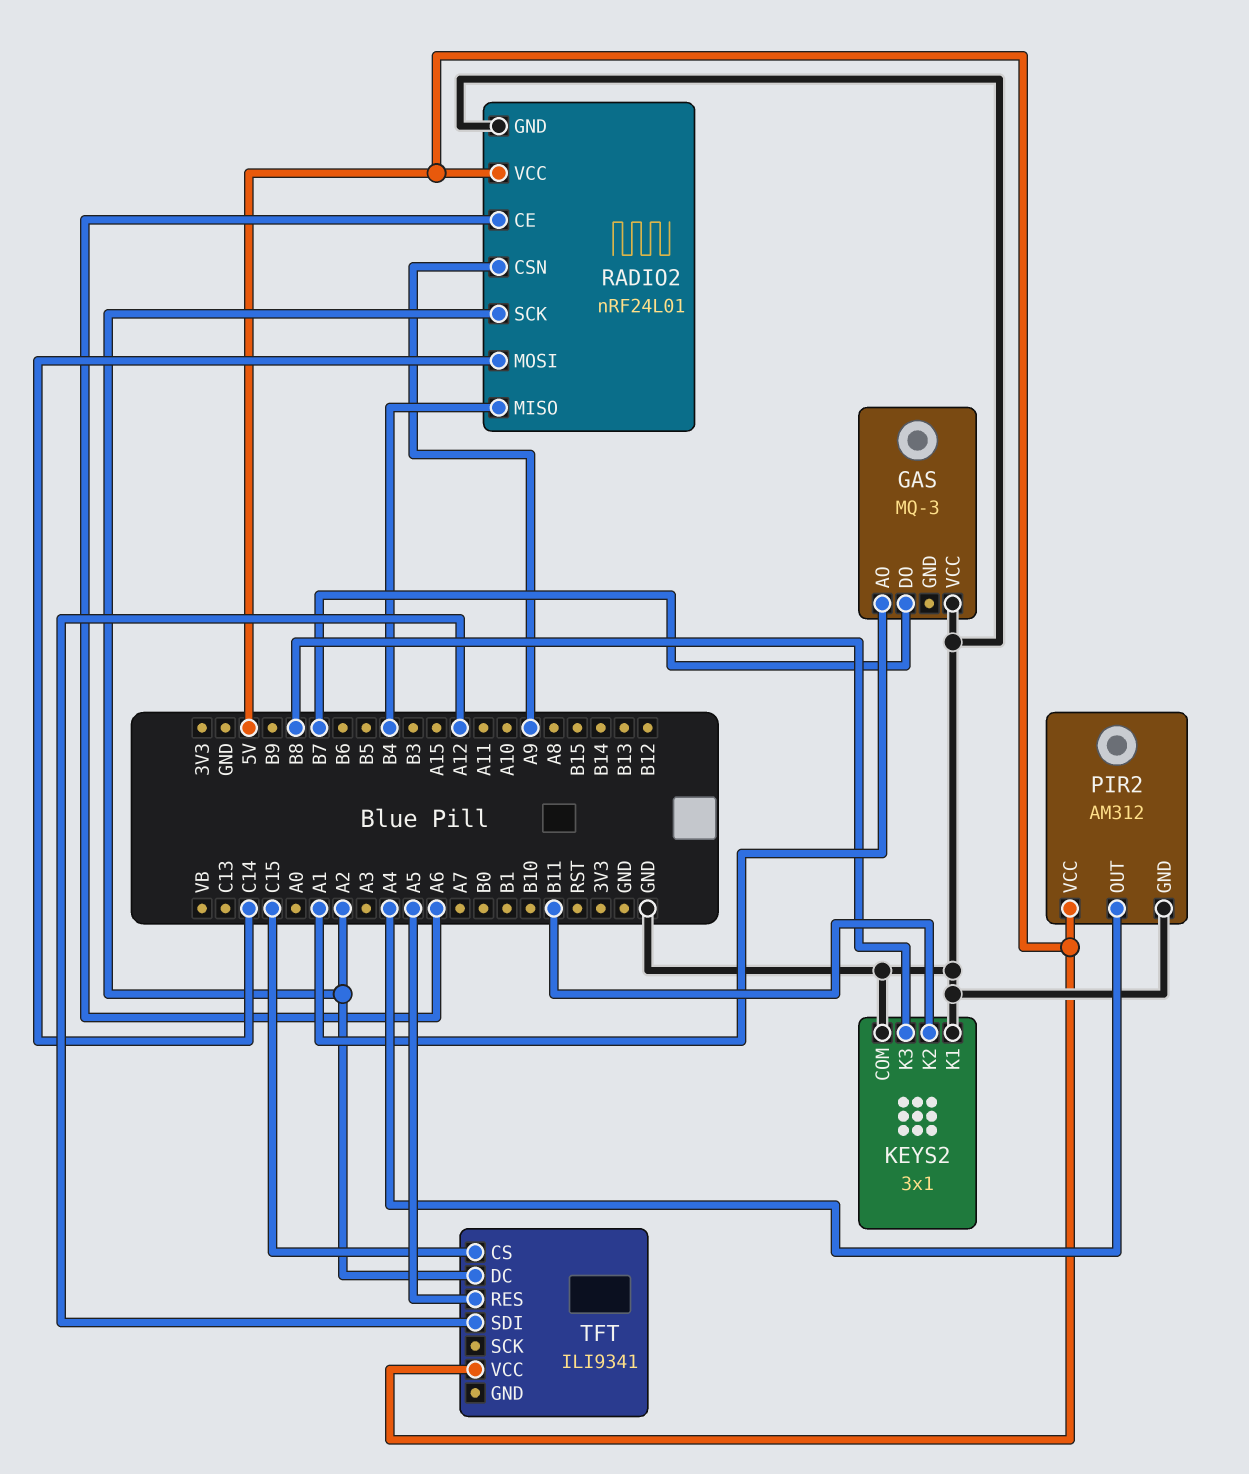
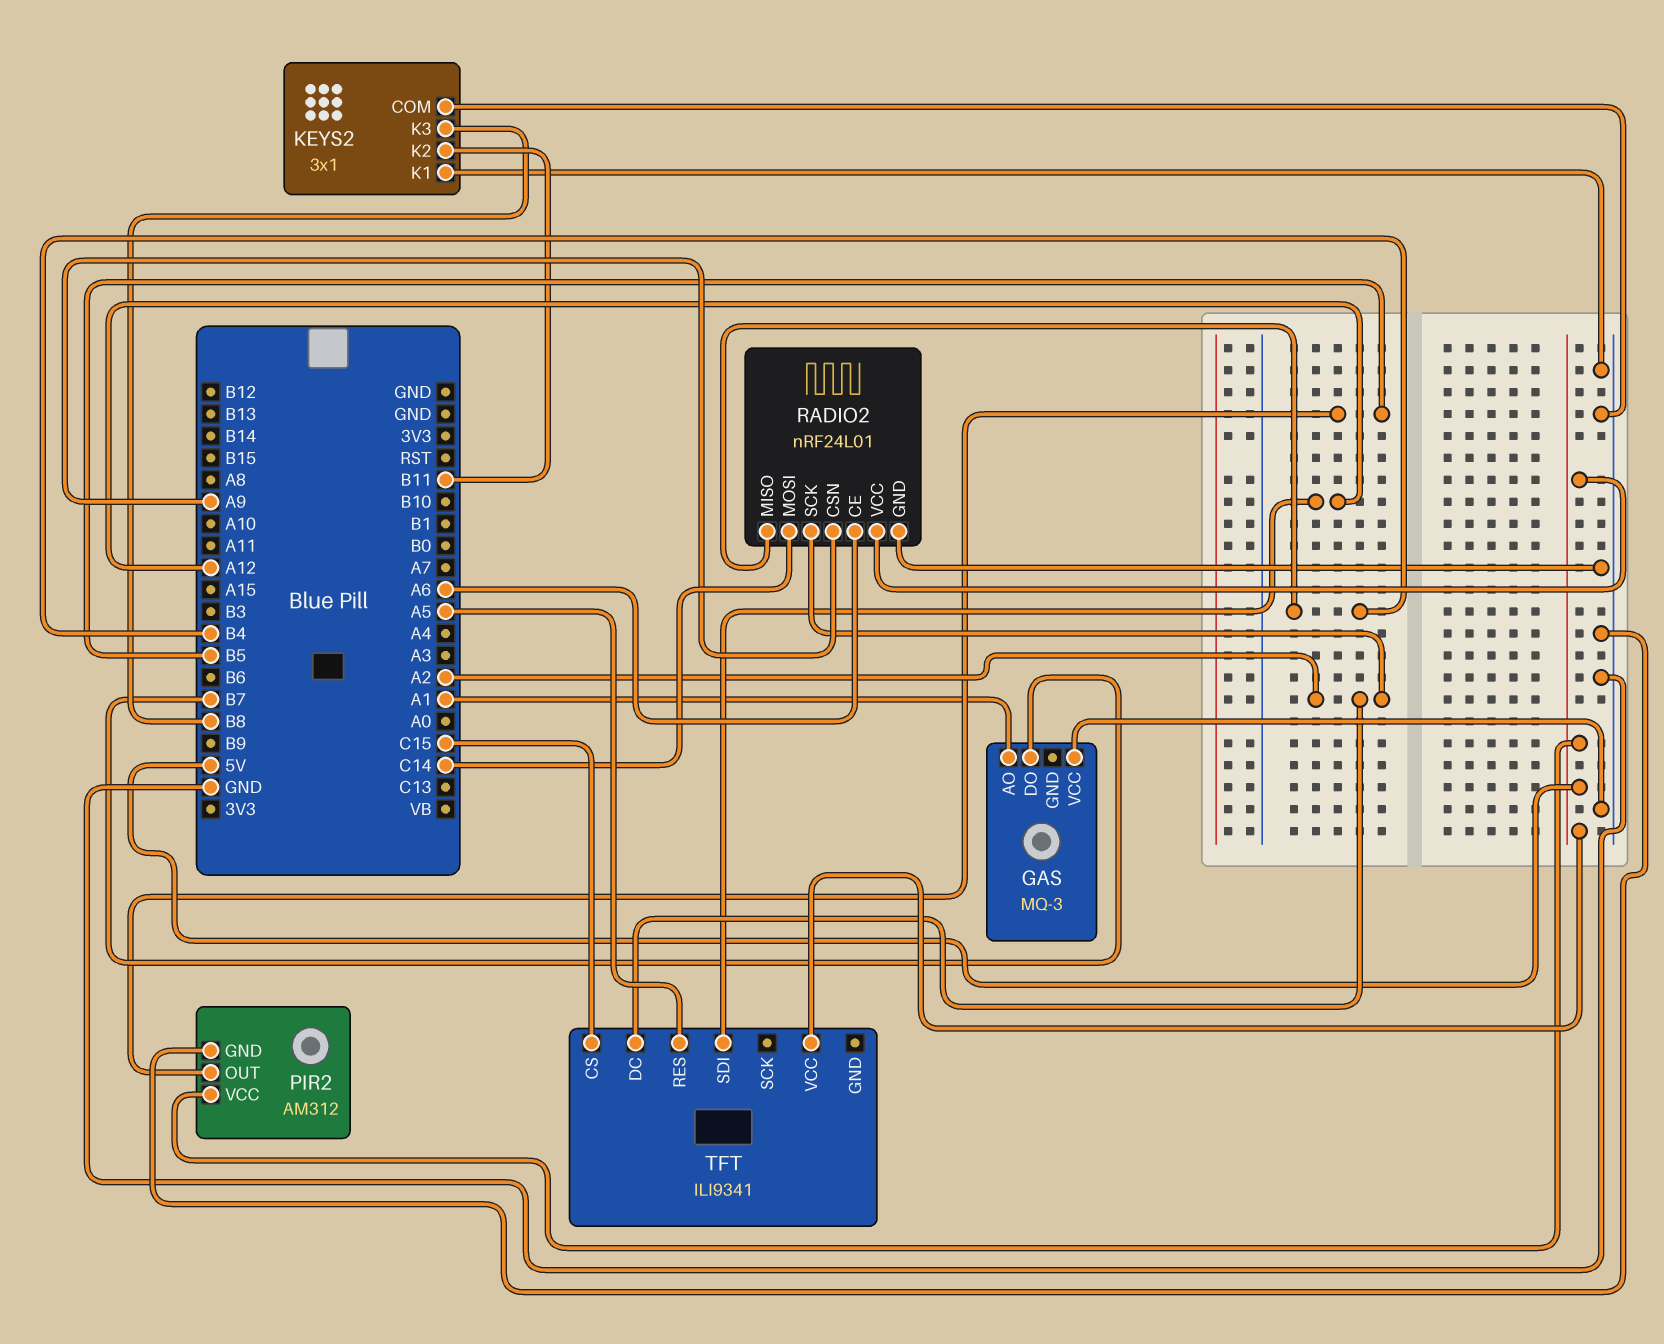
PIR2 pin OUT: A4 -> B5

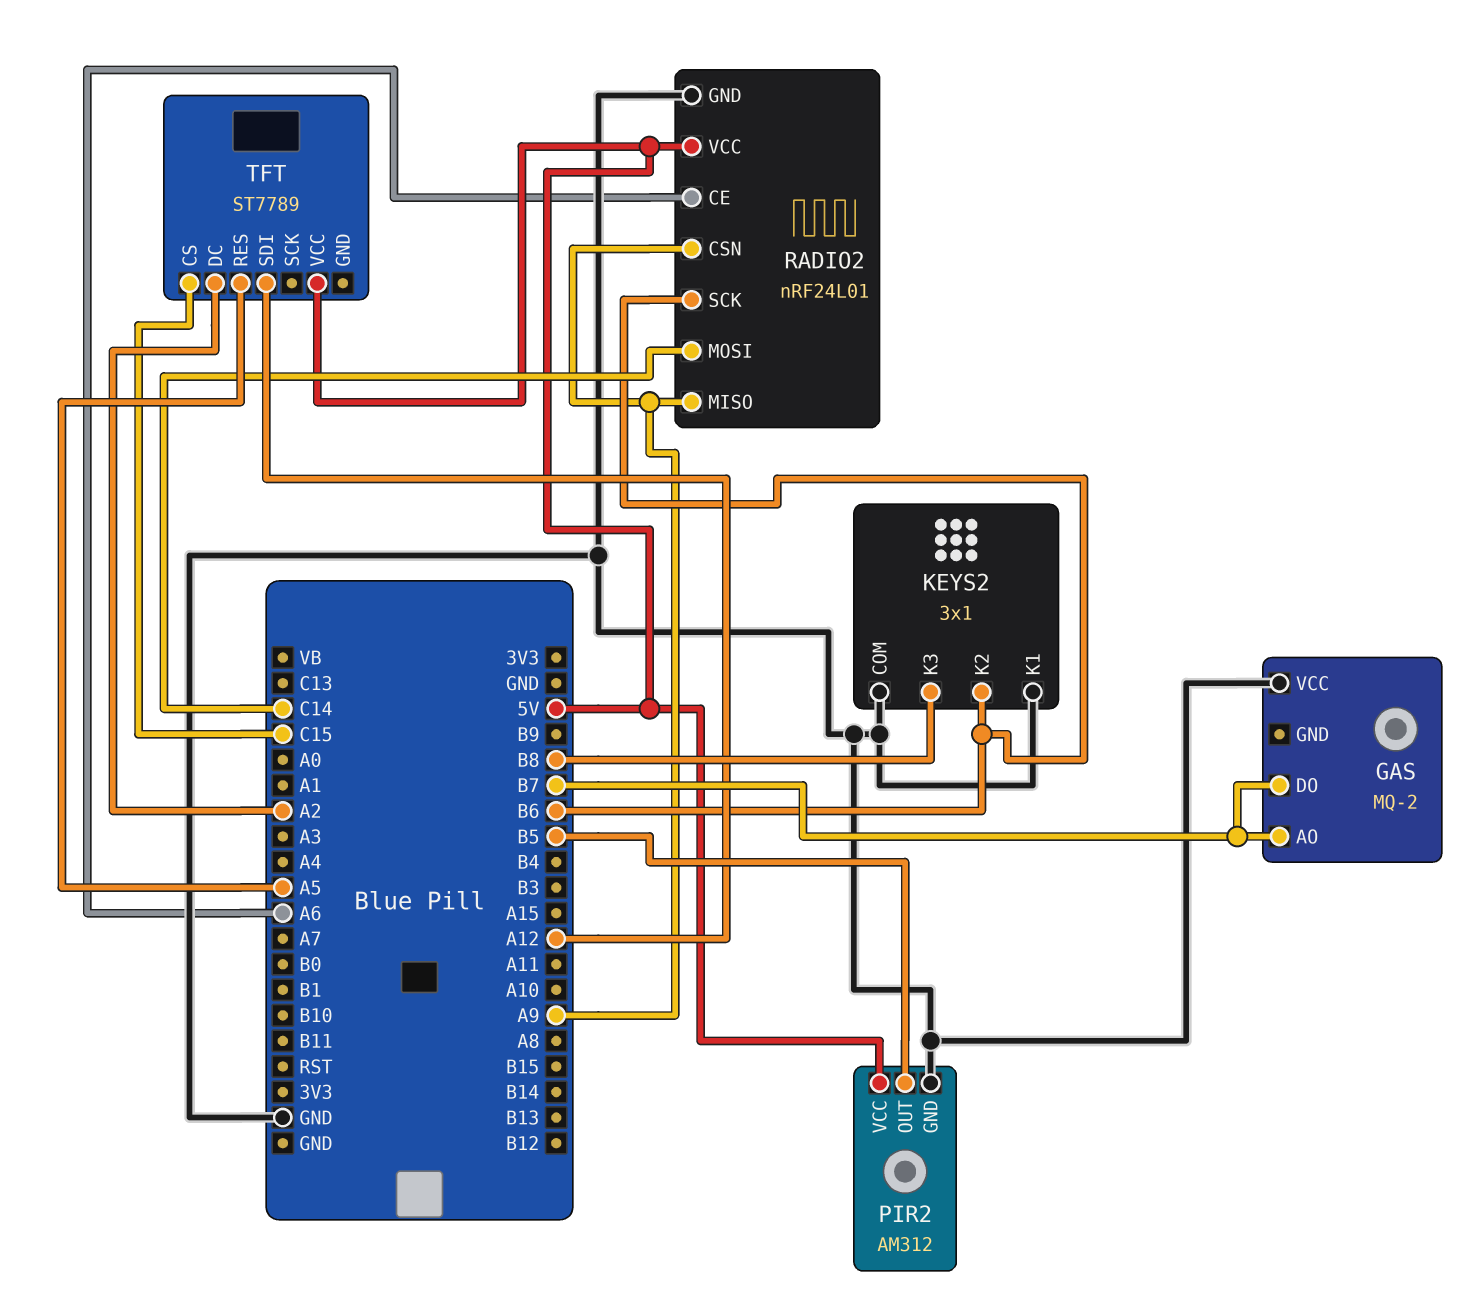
GAS: MQ-3 -> MQ-2
GAS pin AO: A1 -> B7
KEYS2 pin K2: B11 -> B6
RADIO2 pin MISO: B4 -> A9
RADIO2 pin SCK: A2 -> B6
TFT: ILI9341 -> ST7789

